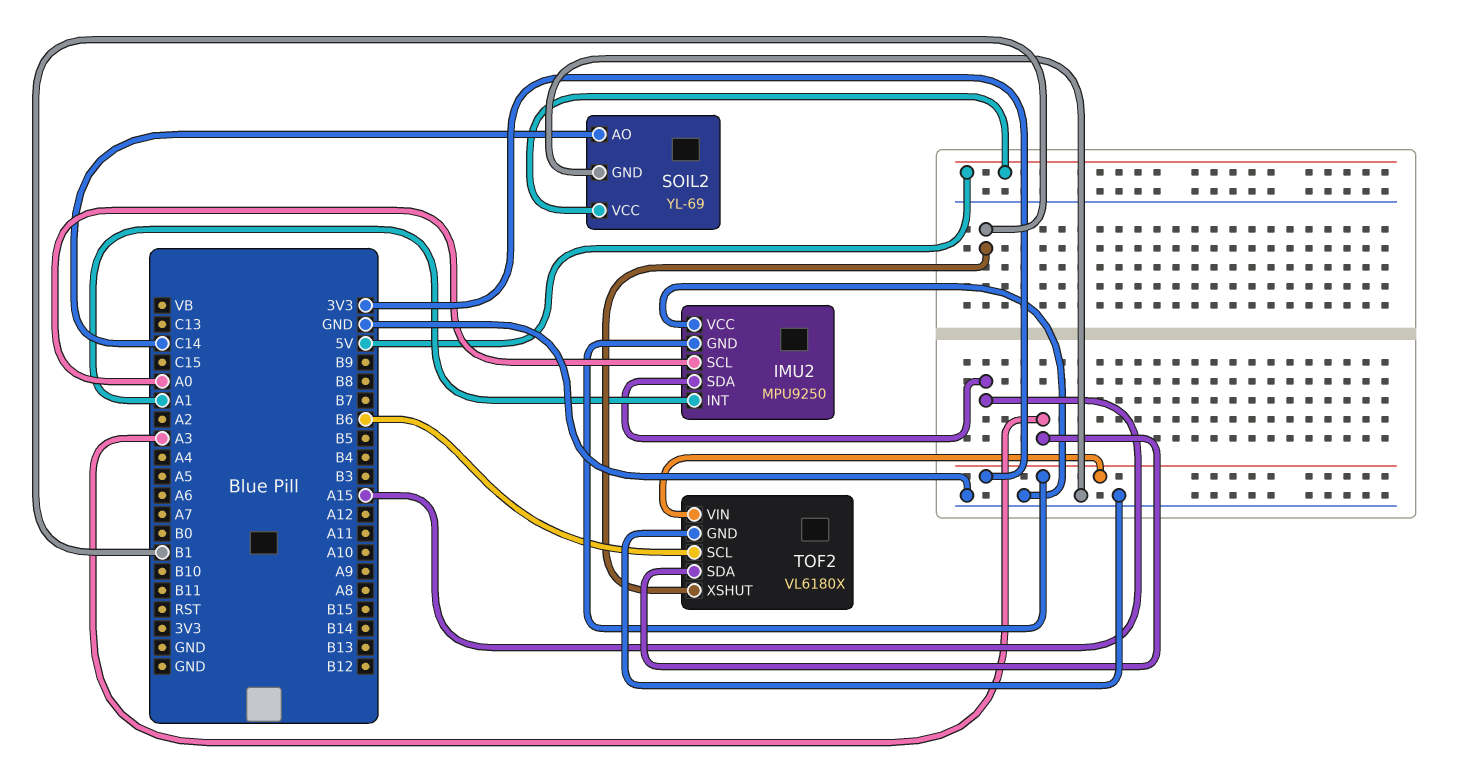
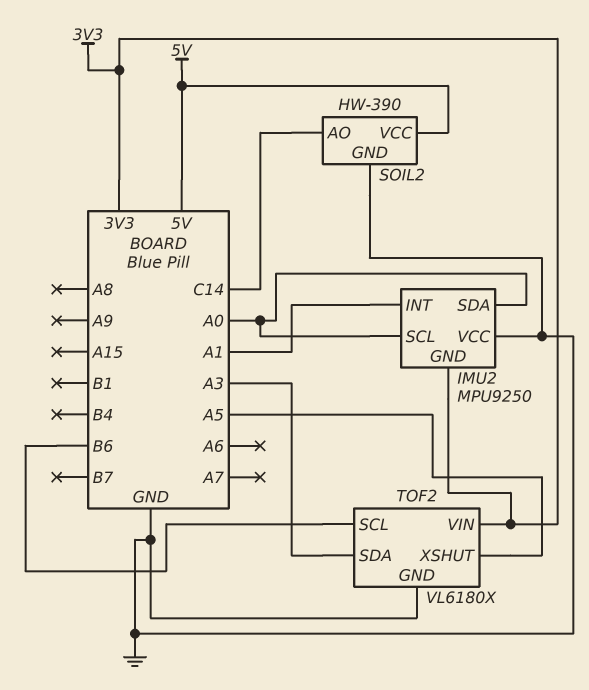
IMU2 pin SDA: A15 -> A0
SOIL2: YL-69 -> HW-390
TOF2 pin XSHUT: B1 -> A5

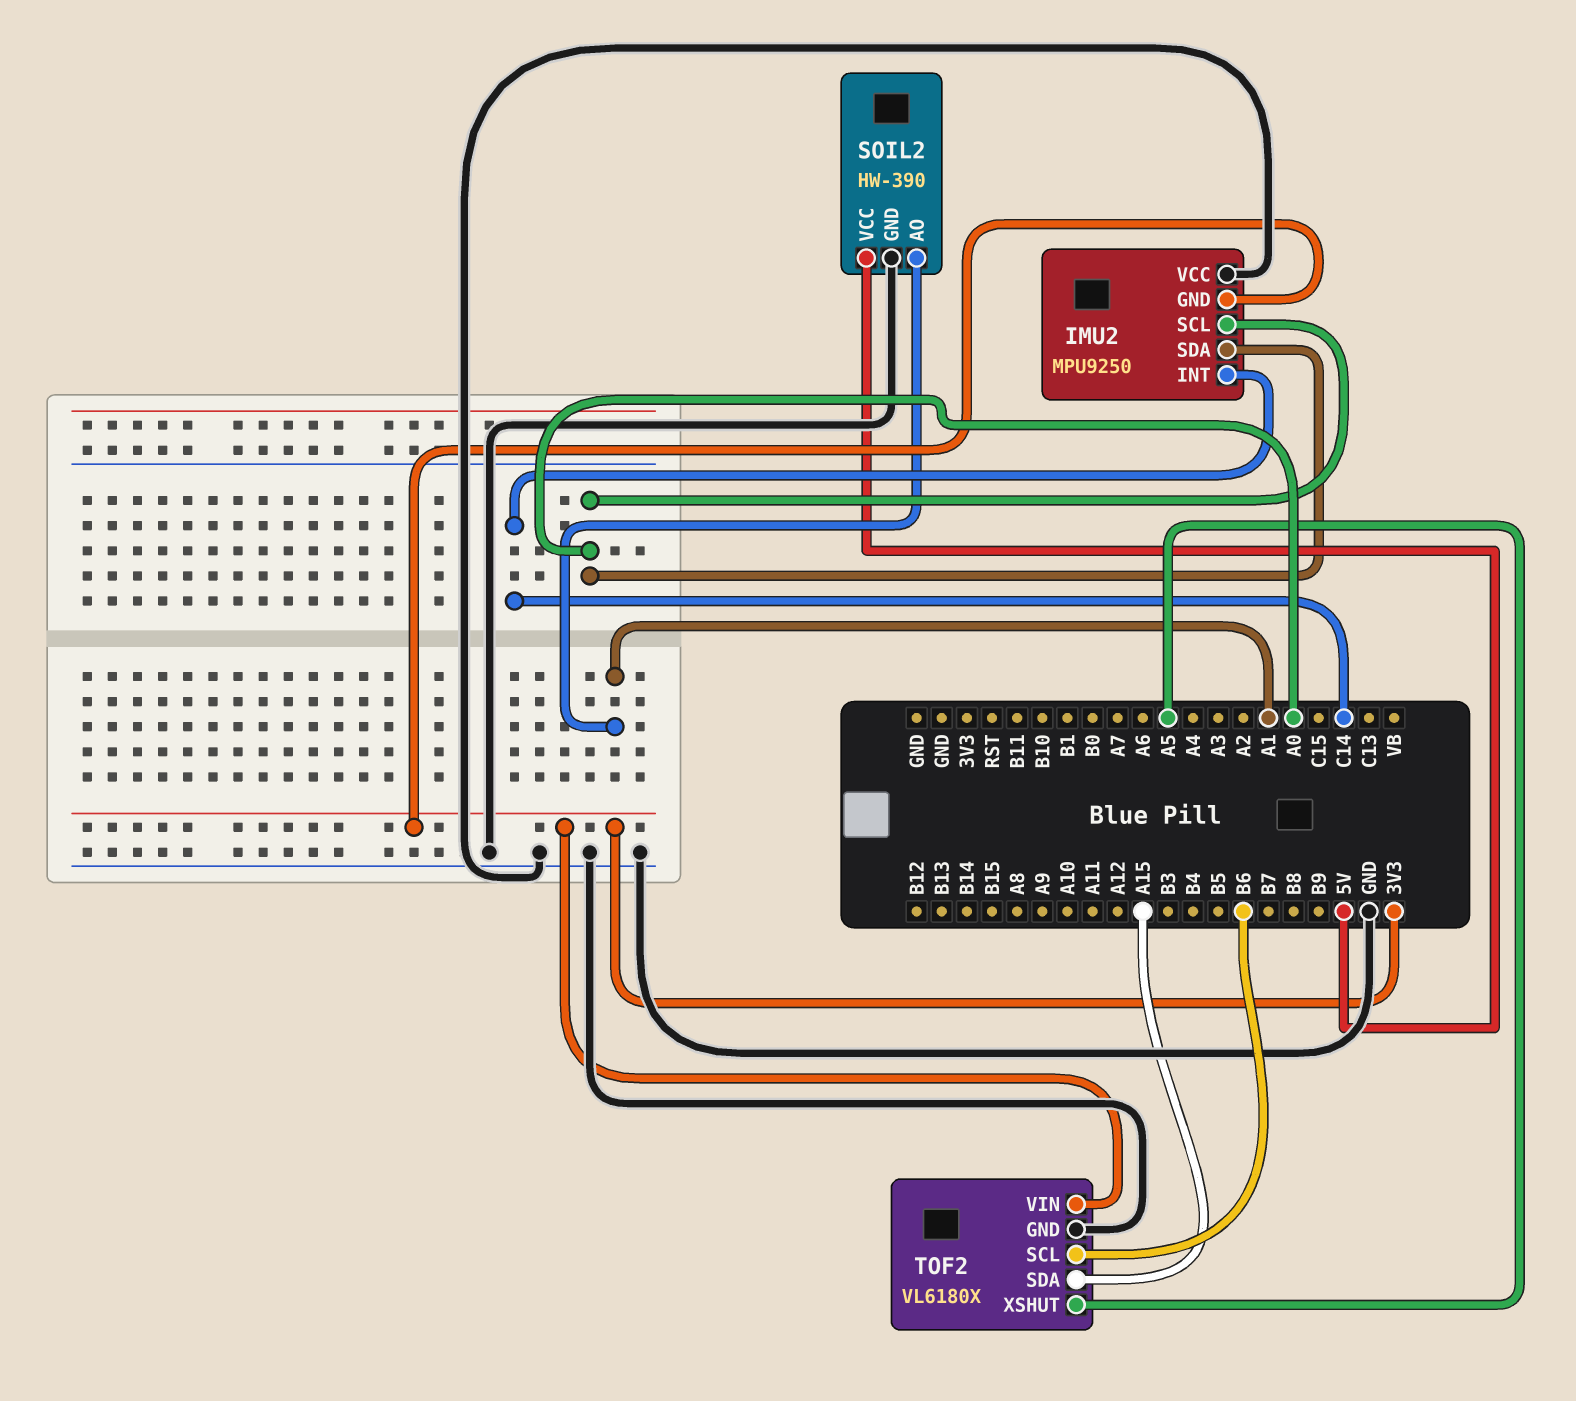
IMU2 pin INT: A1 -> C14
SOIL2 pin AO: C14 -> A1
TOF2 pin SDA: A3 -> A15

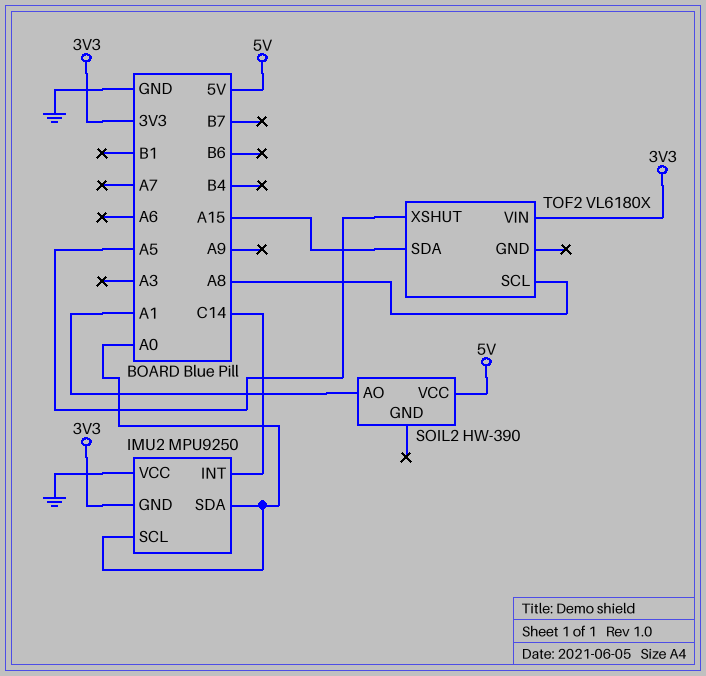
SOIL2 pin GND: GND -> none
TOF2 pin GND: GND -> none
TOF2 pin SCL: B6 -> A8

